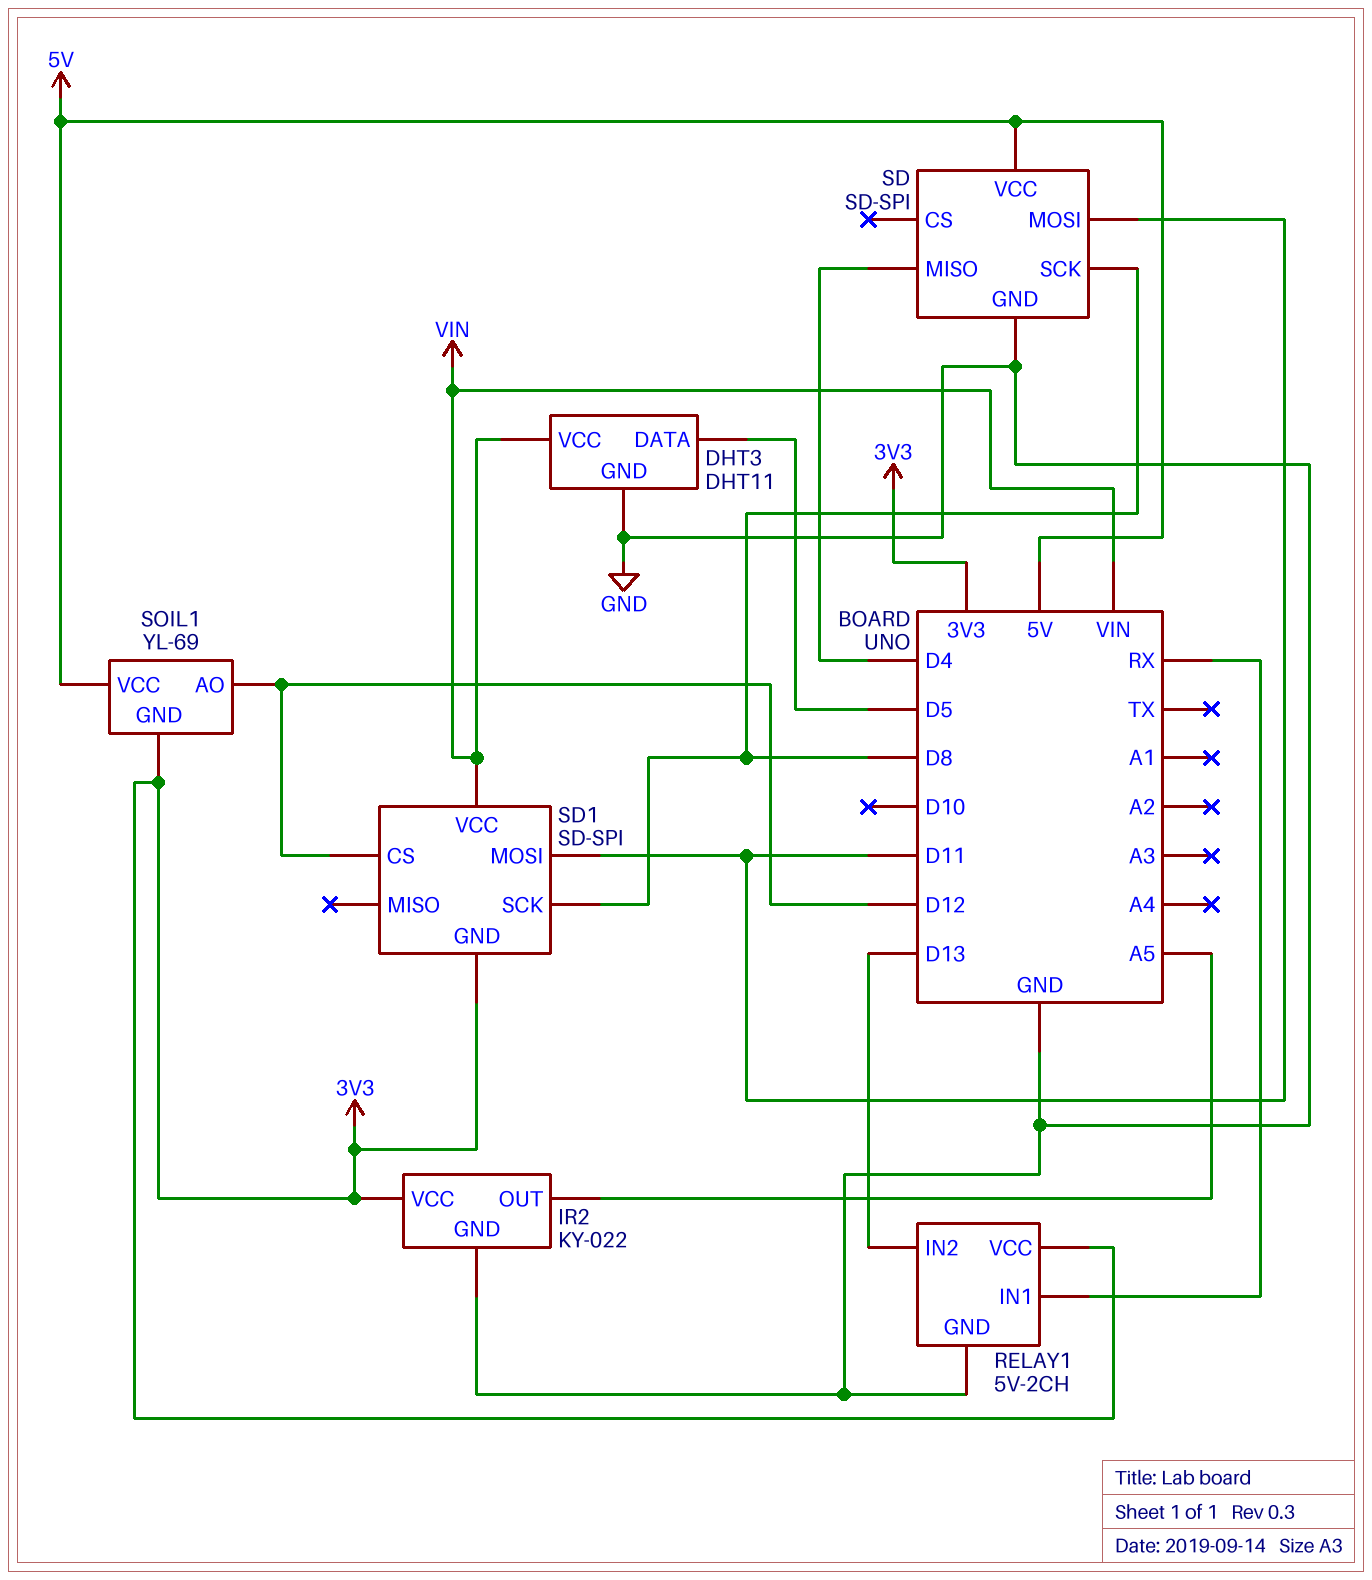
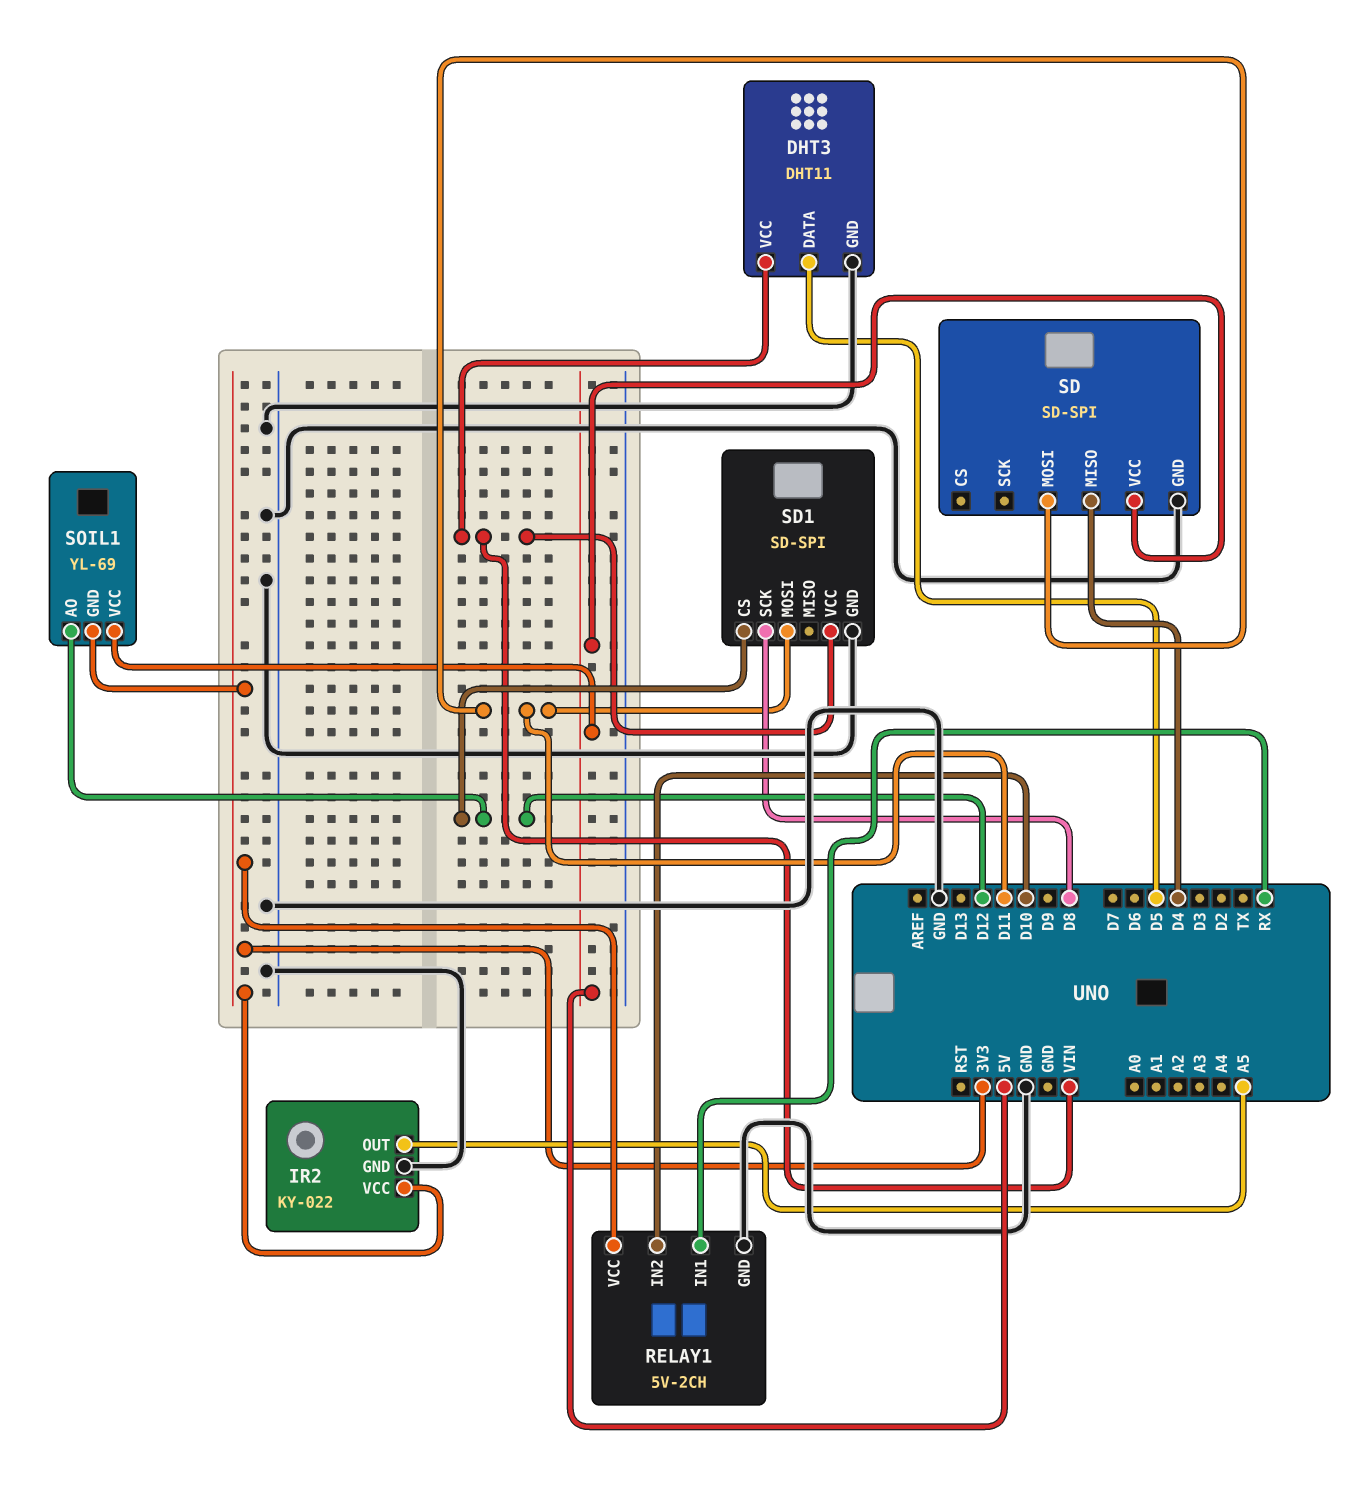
RELAY1 pin IN2: D13 -> D10
SD pin SCK: D8 -> none
SD1 pin GND: 3V3 -> GND

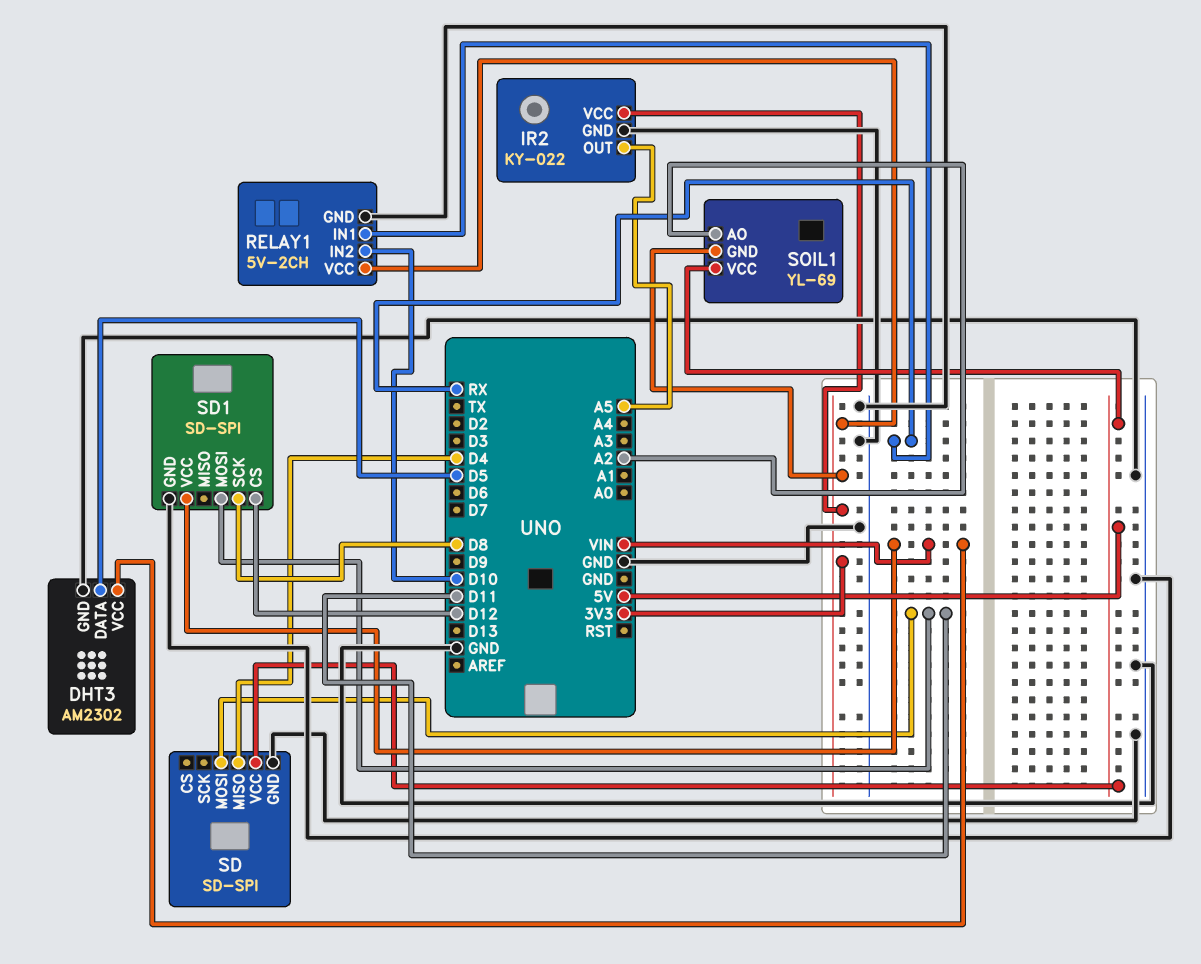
DHT3: DHT11 -> AM2302
SOIL1 pin AO: D12 -> A2

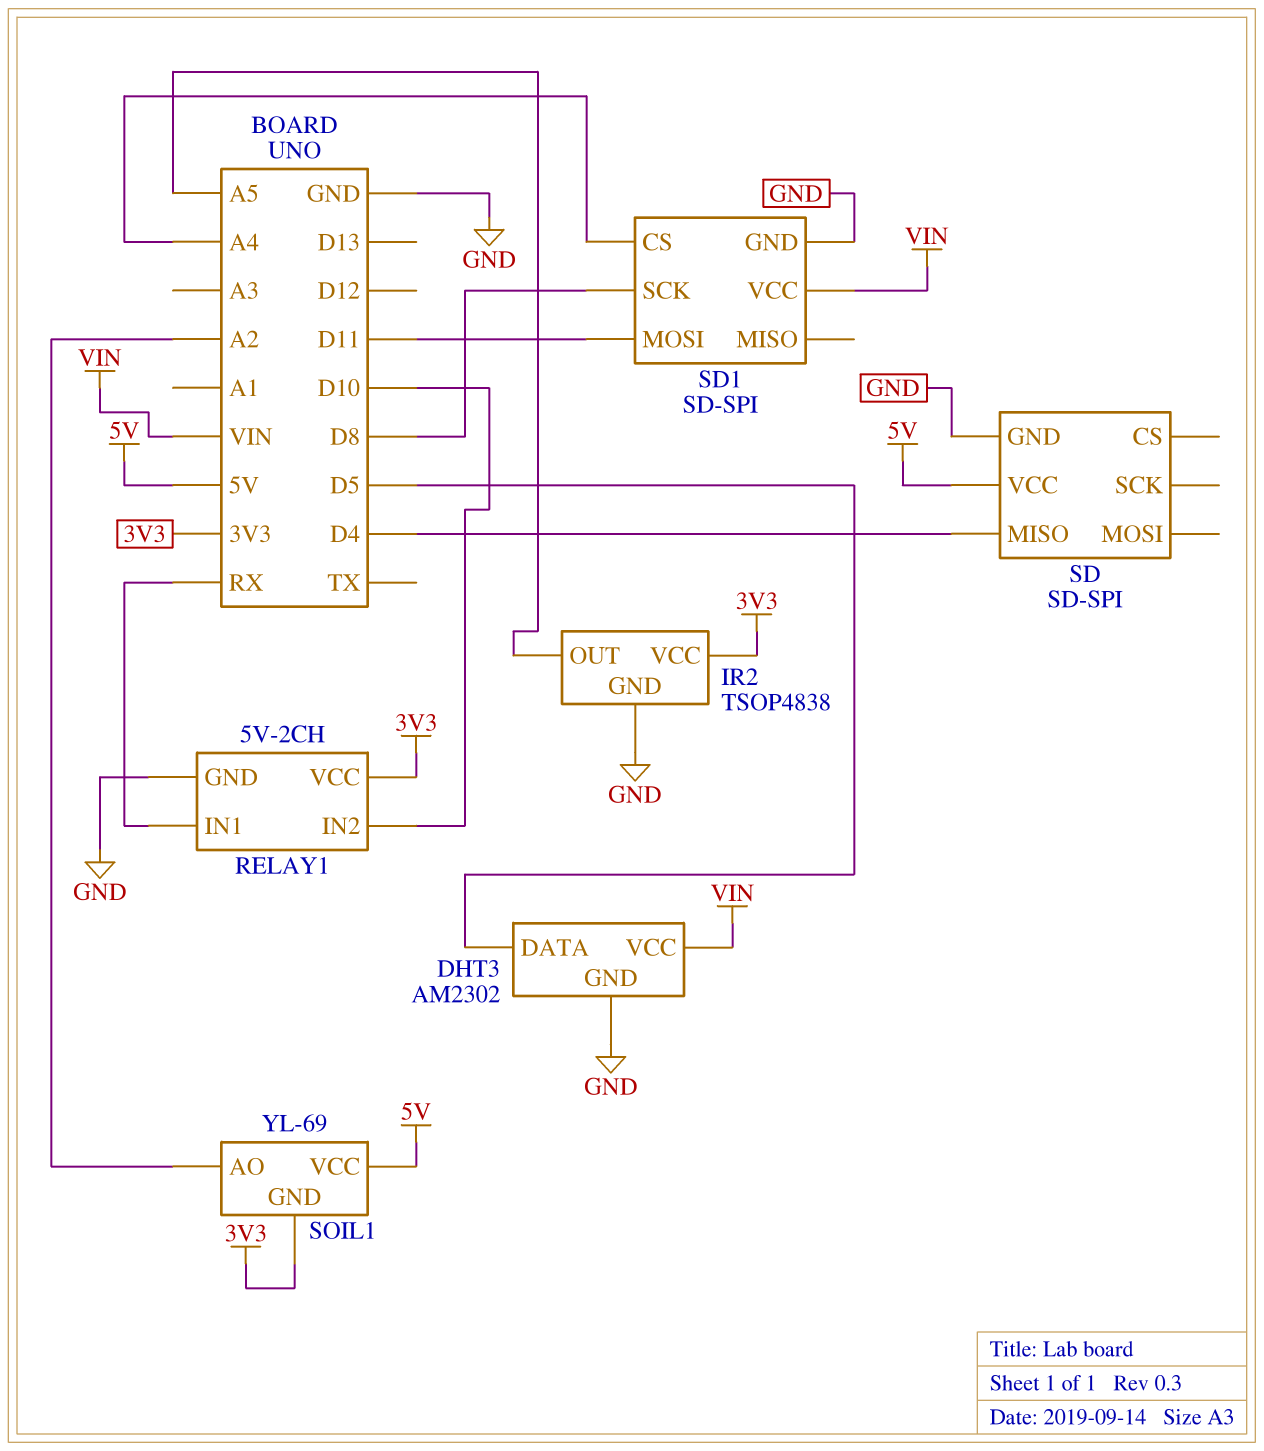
IR2: KY-022 -> TSOP4838
SD pin MOSI: D11 -> none
SD1 pin CS: D12 -> A4

